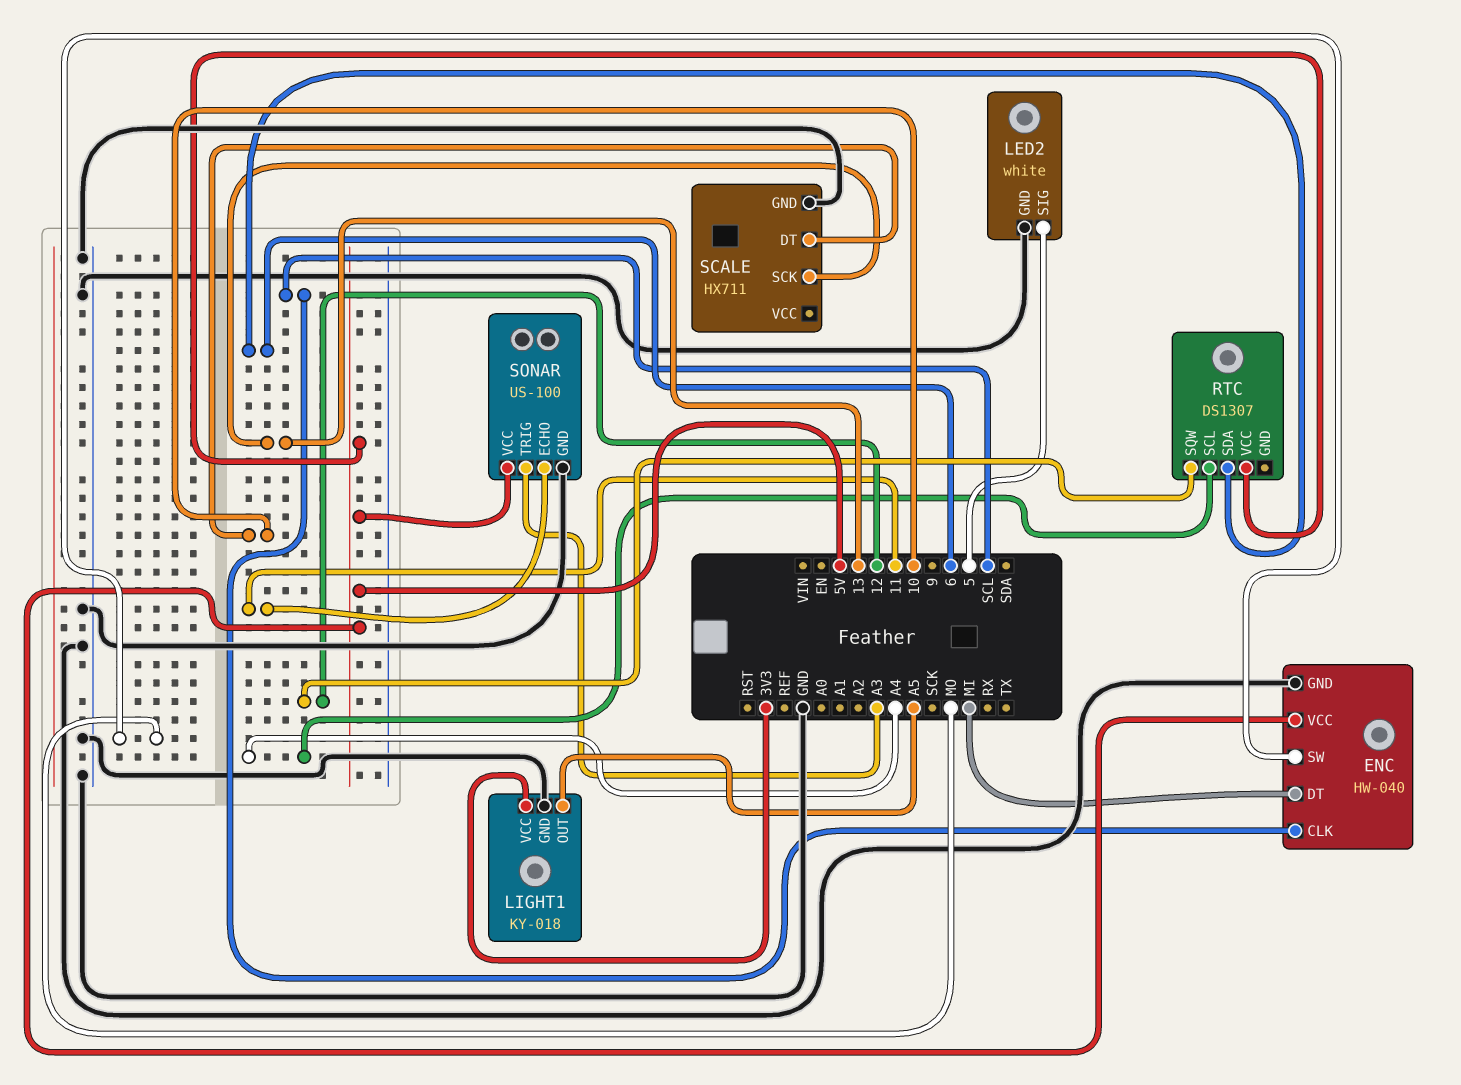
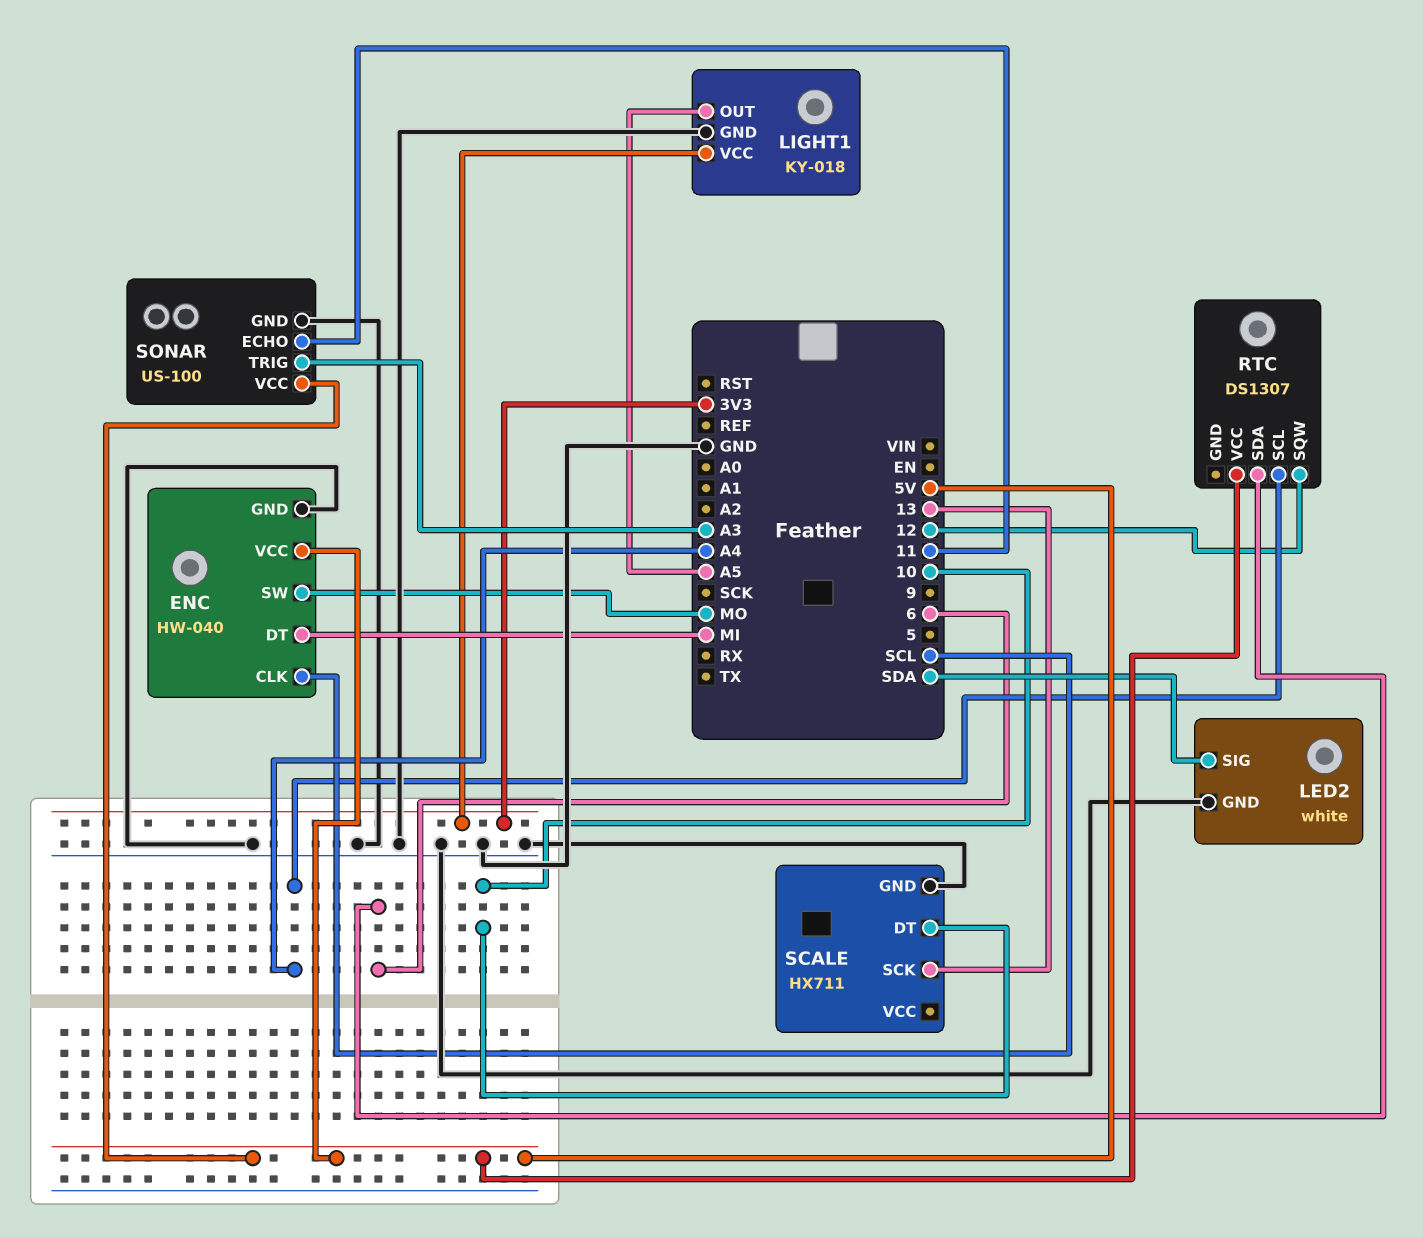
LED2 pin SIG: 5 -> SDA

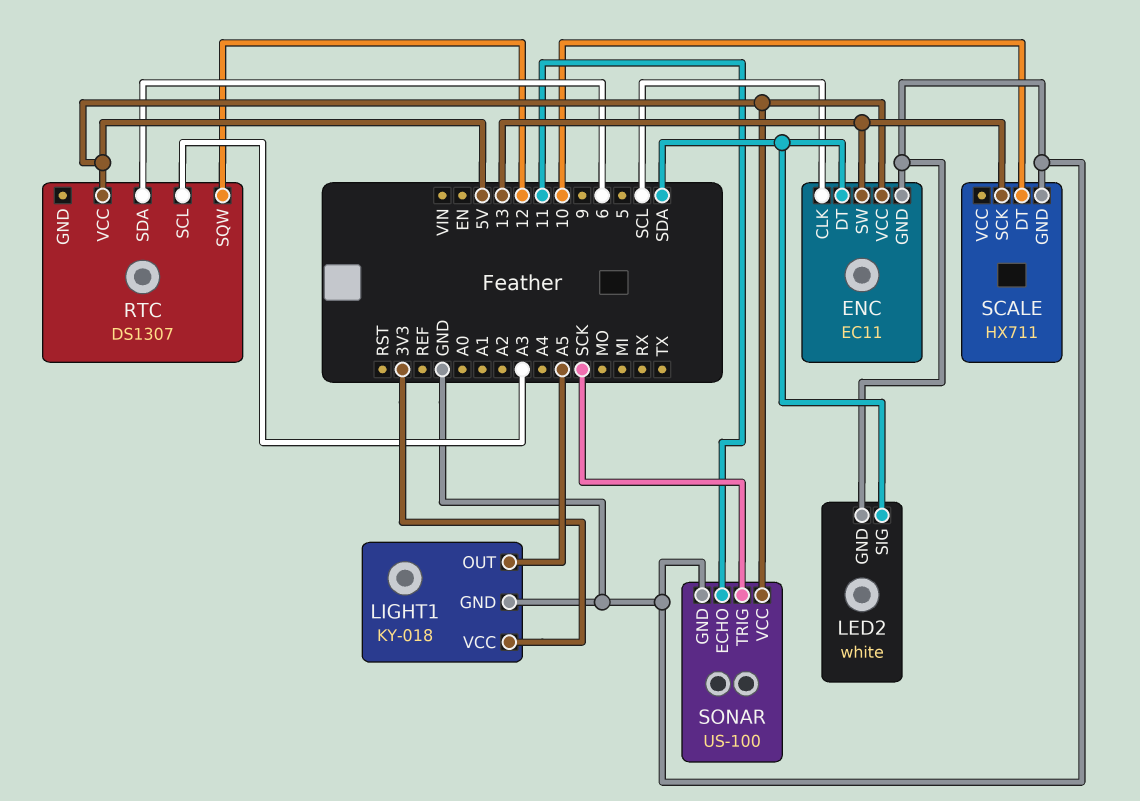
ENC: HW-040 -> EC11
ENC pin DT: MI -> SDA
ENC pin SW: MO -> 13
RTC pin SCL: A4 -> A3
SONAR pin TRIG: A3 -> SCK

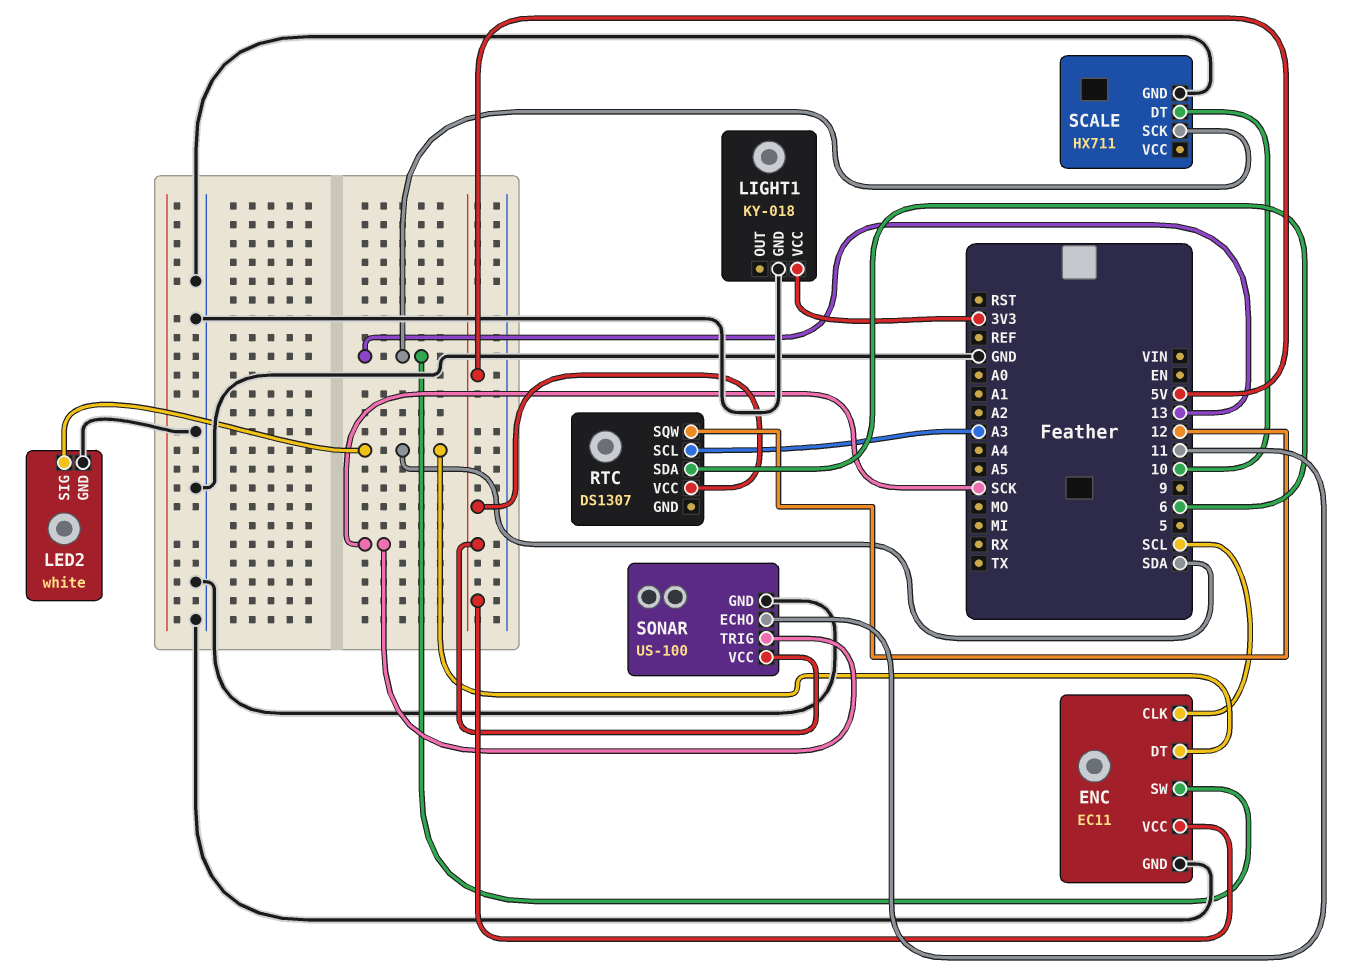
LIGHT1 pin OUT: A5 -> none

